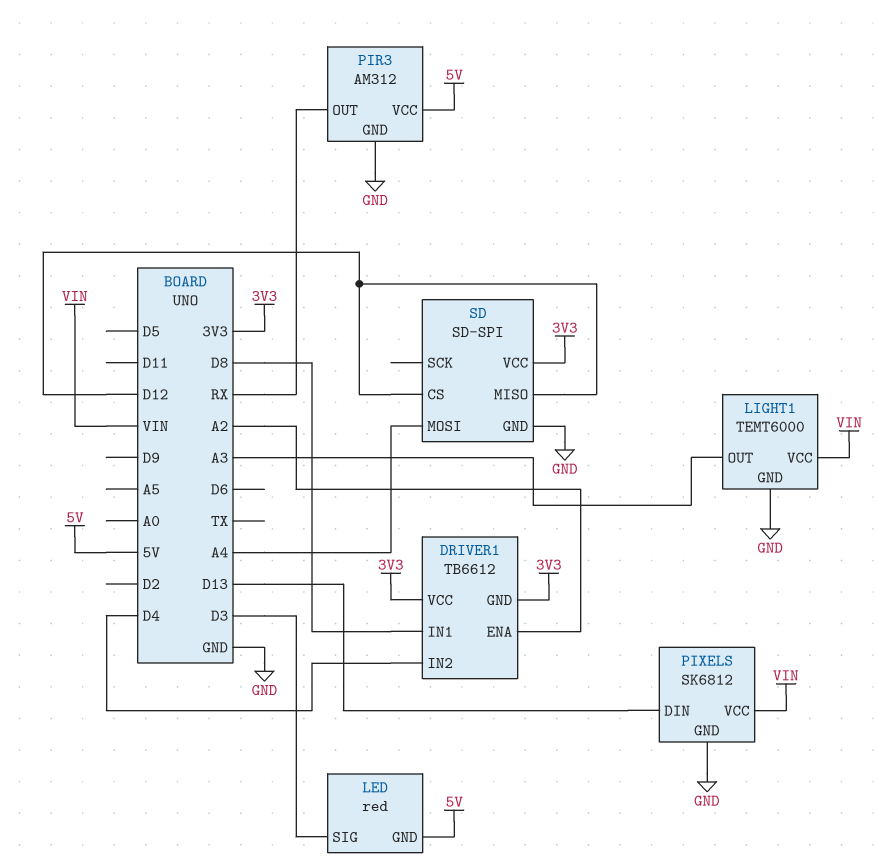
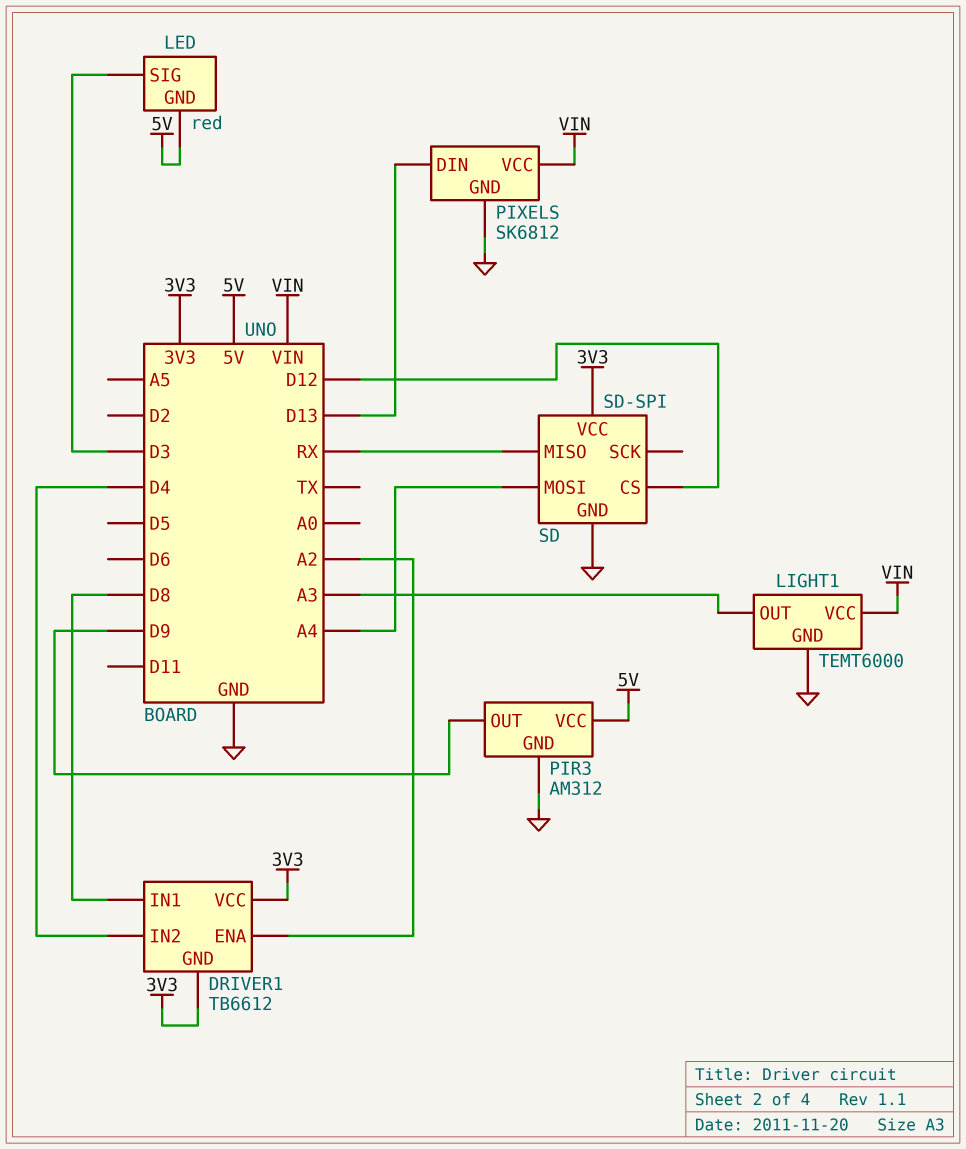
PIR3 pin OUT: RX -> D9
SD pin MISO: D12 -> RX

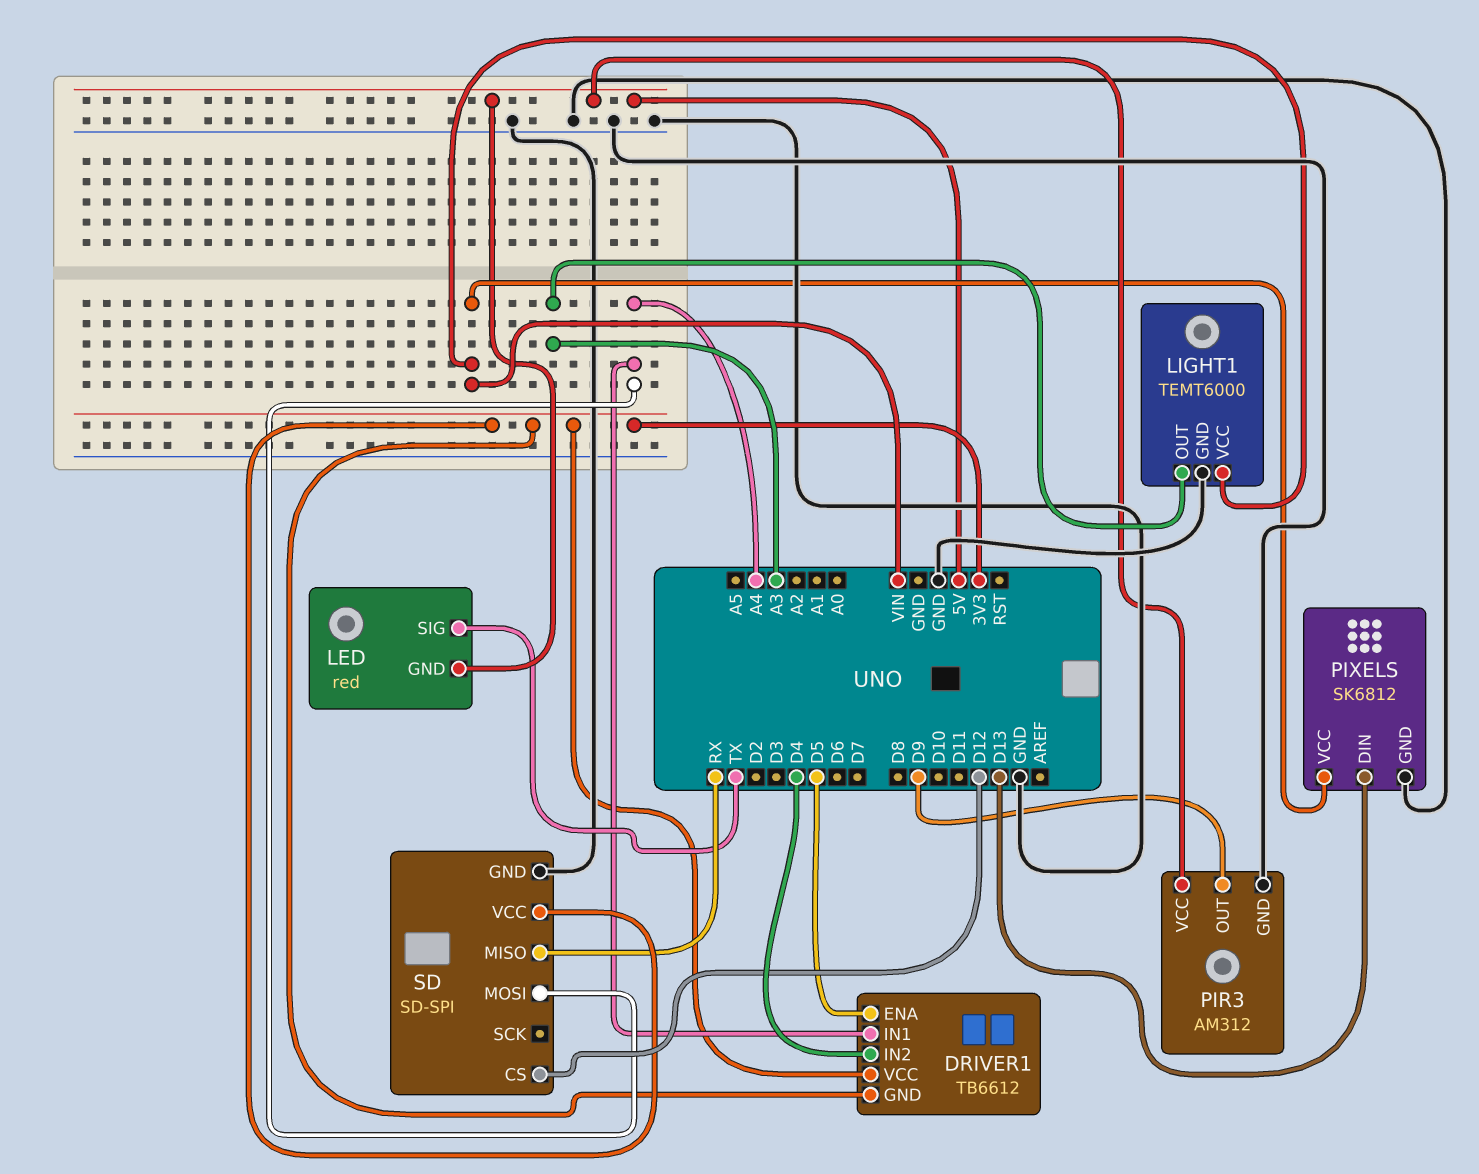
DRIVER1 pin ENA: A2 -> D5
DRIVER1 pin IN1: D8 -> A4
LED pin SIG: D3 -> TX

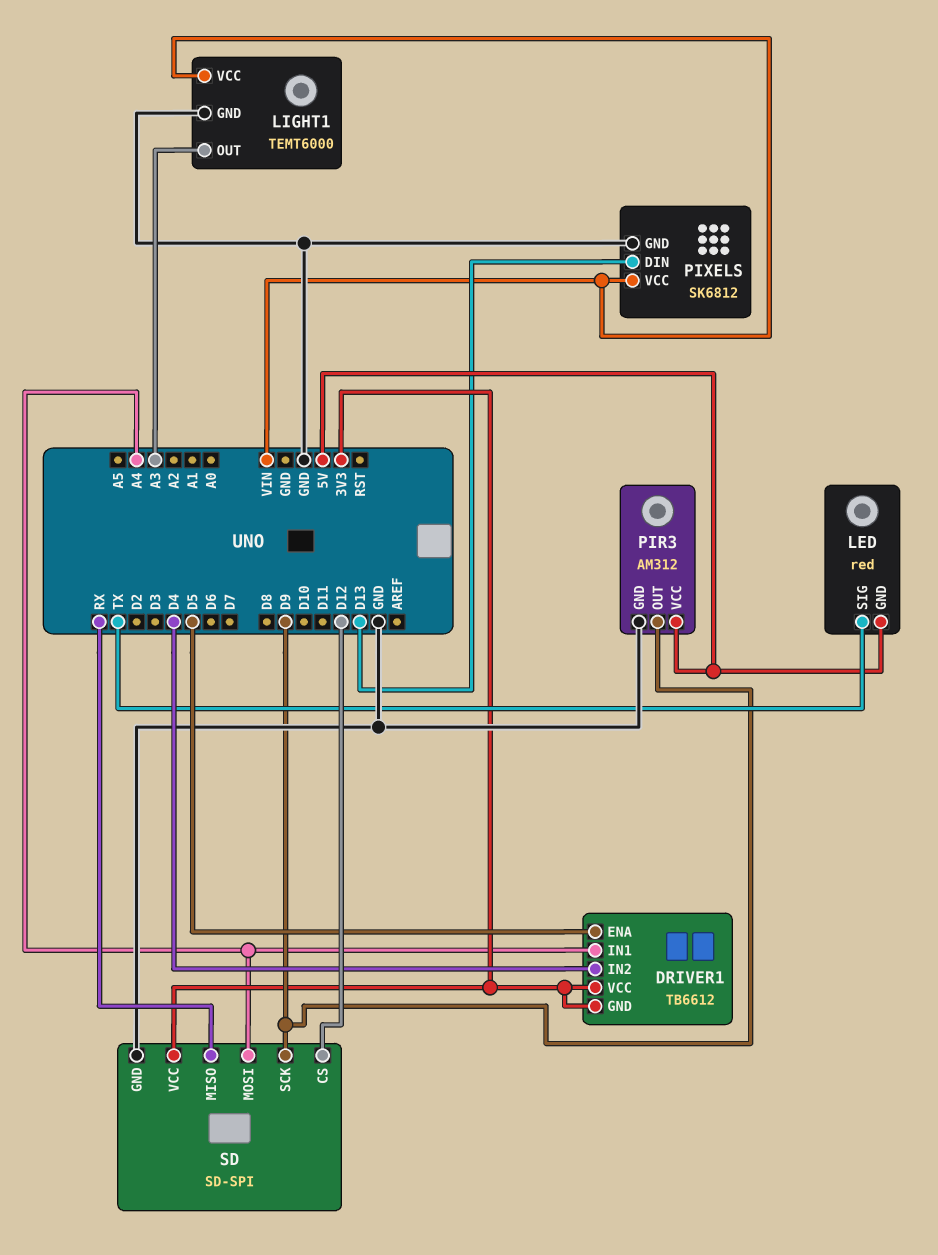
SD pin SCK: none -> D9

